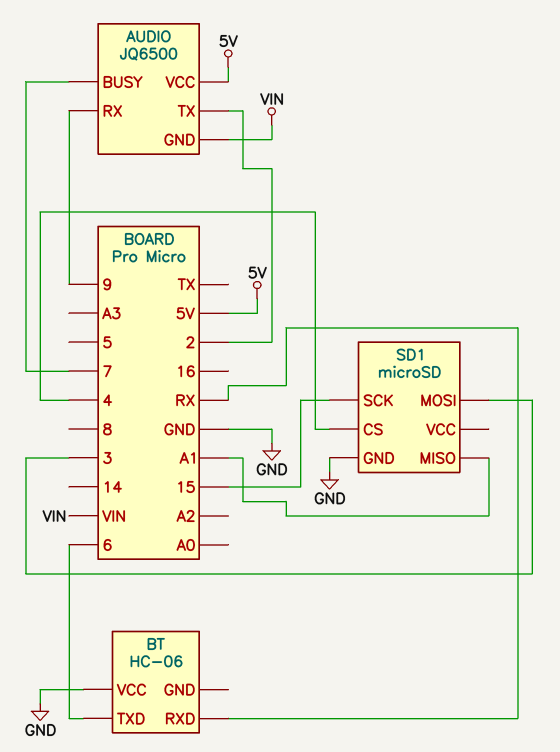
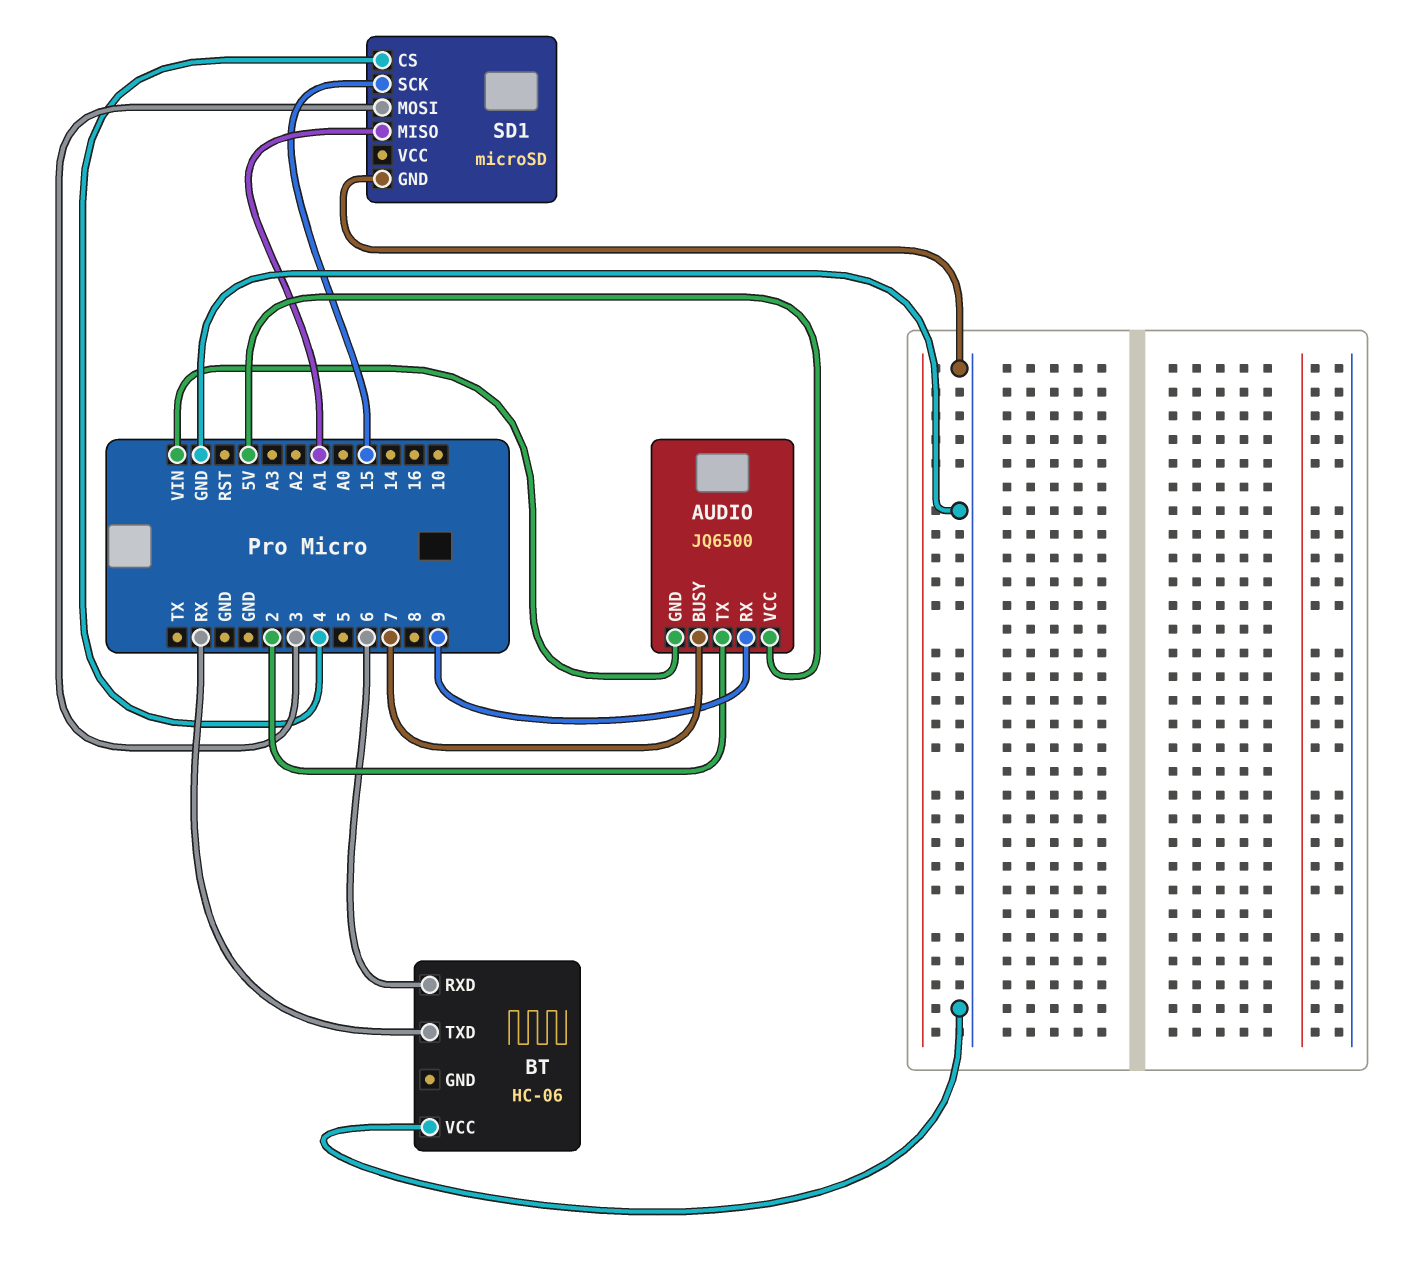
BT pin RXD: RX -> 6
BT pin TXD: 6 -> RX

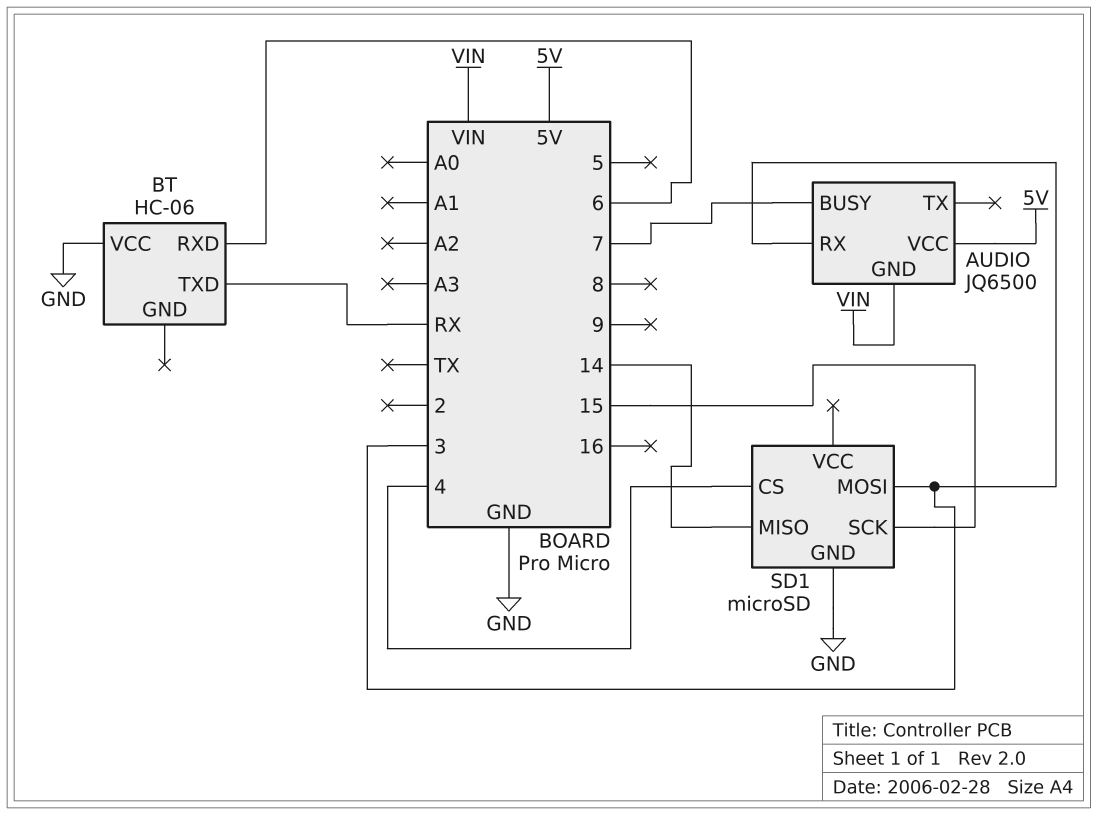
AUDIO pin RX: 9 -> 3
AUDIO pin TX: 2 -> none
SD1 pin MISO: A1 -> 14

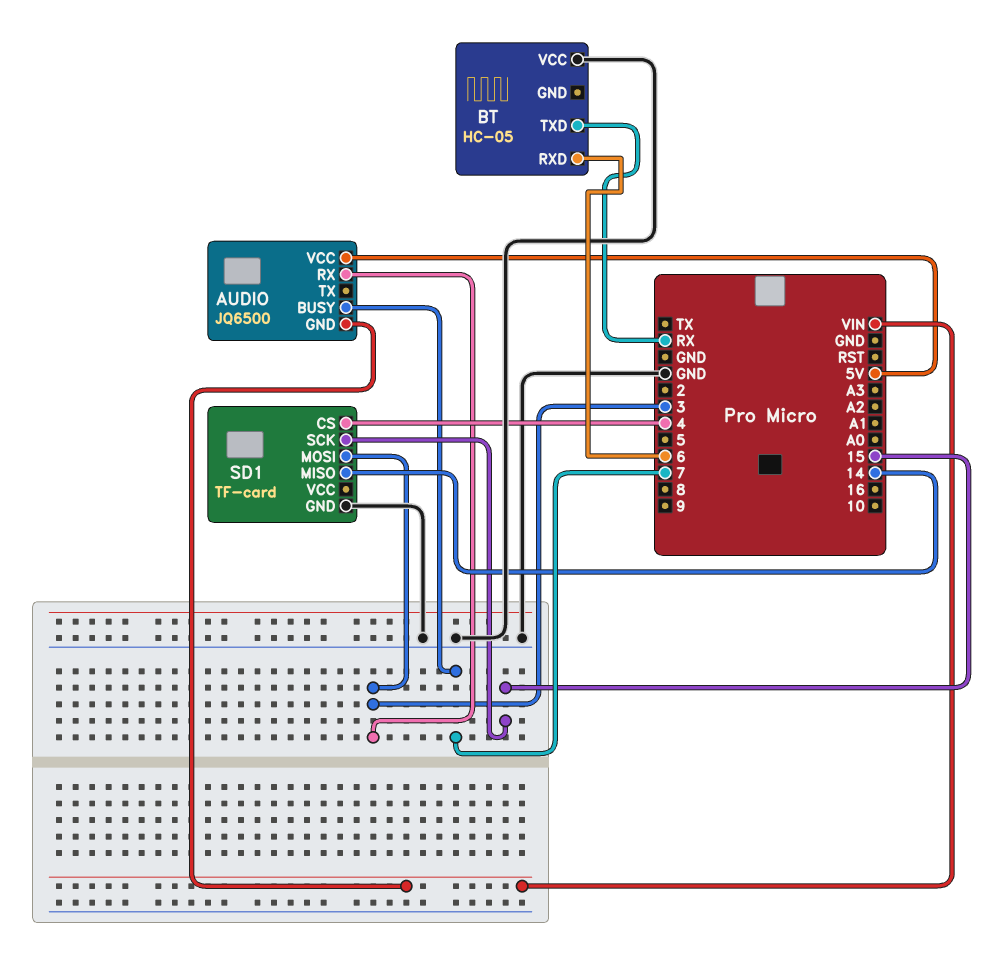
BT: HC-06 -> HC-05
SD1: microSD -> TF-card

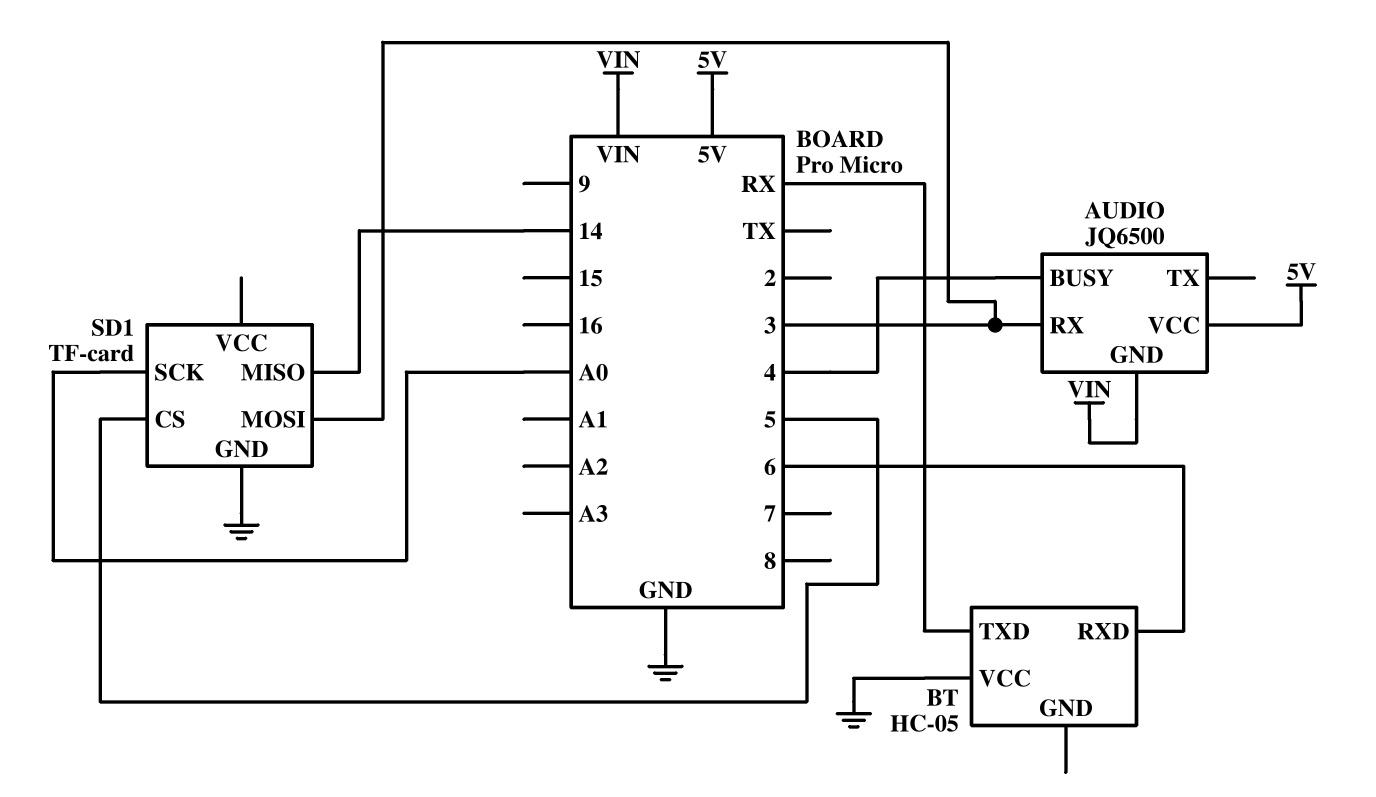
AUDIO pin BUSY: 7 -> 4
SD1 pin CS: 4 -> 5
SD1 pin SCK: 15 -> A0

